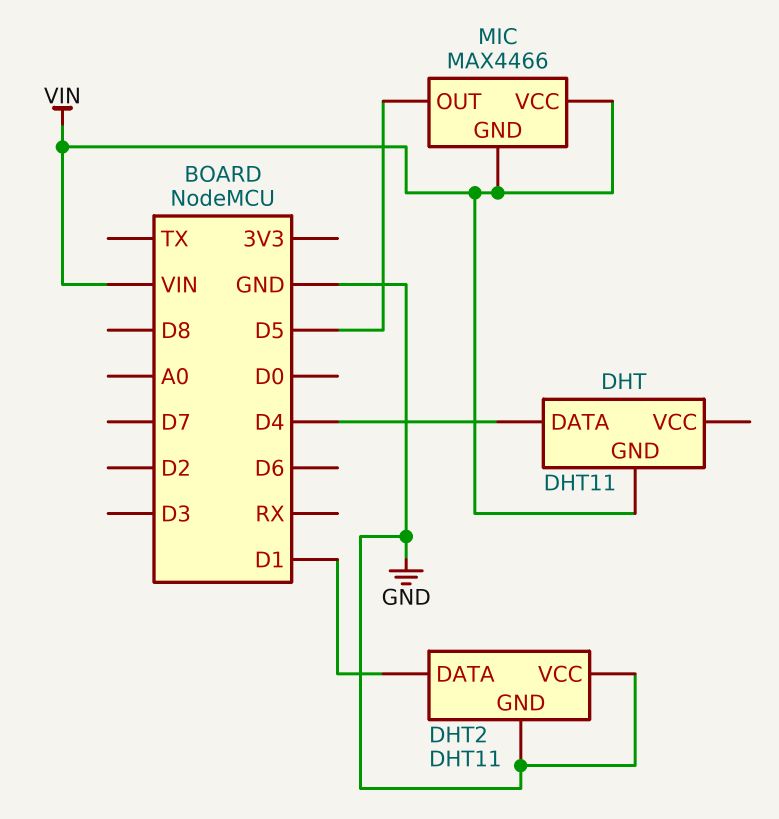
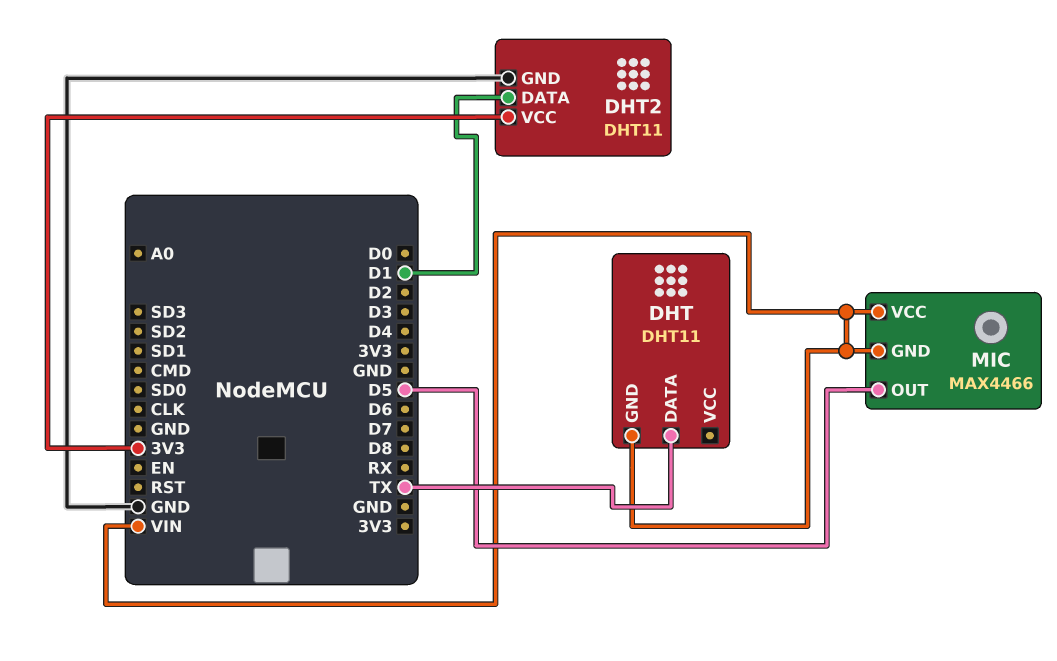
DHT pin DATA: D4 -> TX
DHT2 pin VCC: GND -> 3V3

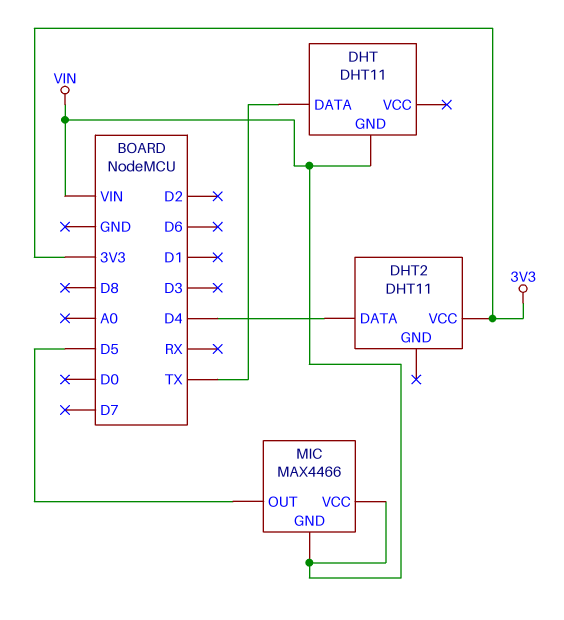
DHT2 pin DATA: D1 -> D4
DHT2 pin GND: GND -> none

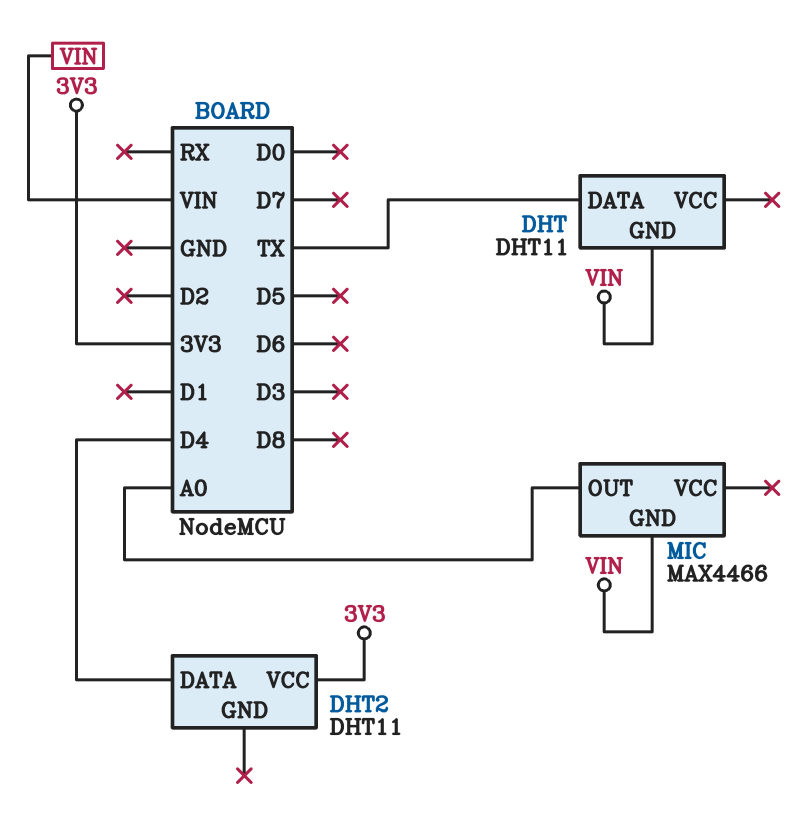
MIC pin OUT: D5 -> A0
MIC pin VCC: VIN -> none

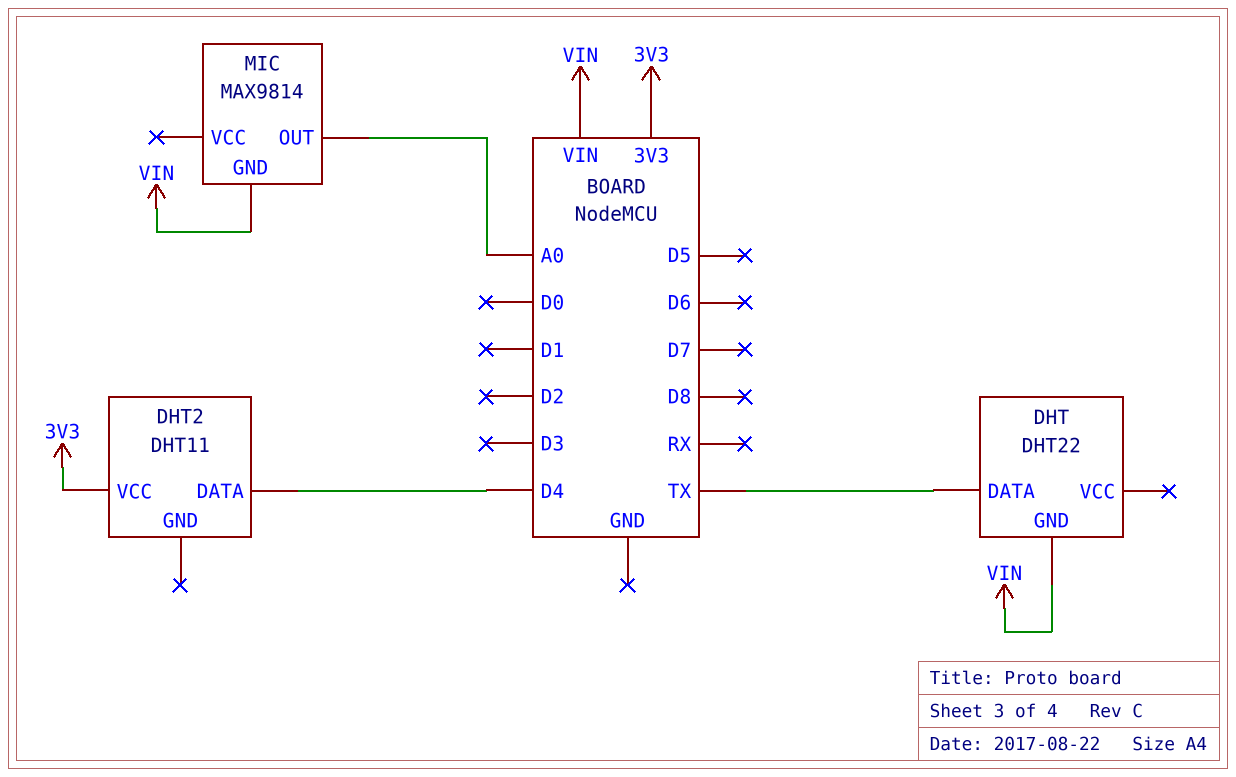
DHT: DHT11 -> DHT22
MIC: MAX4466 -> MAX9814

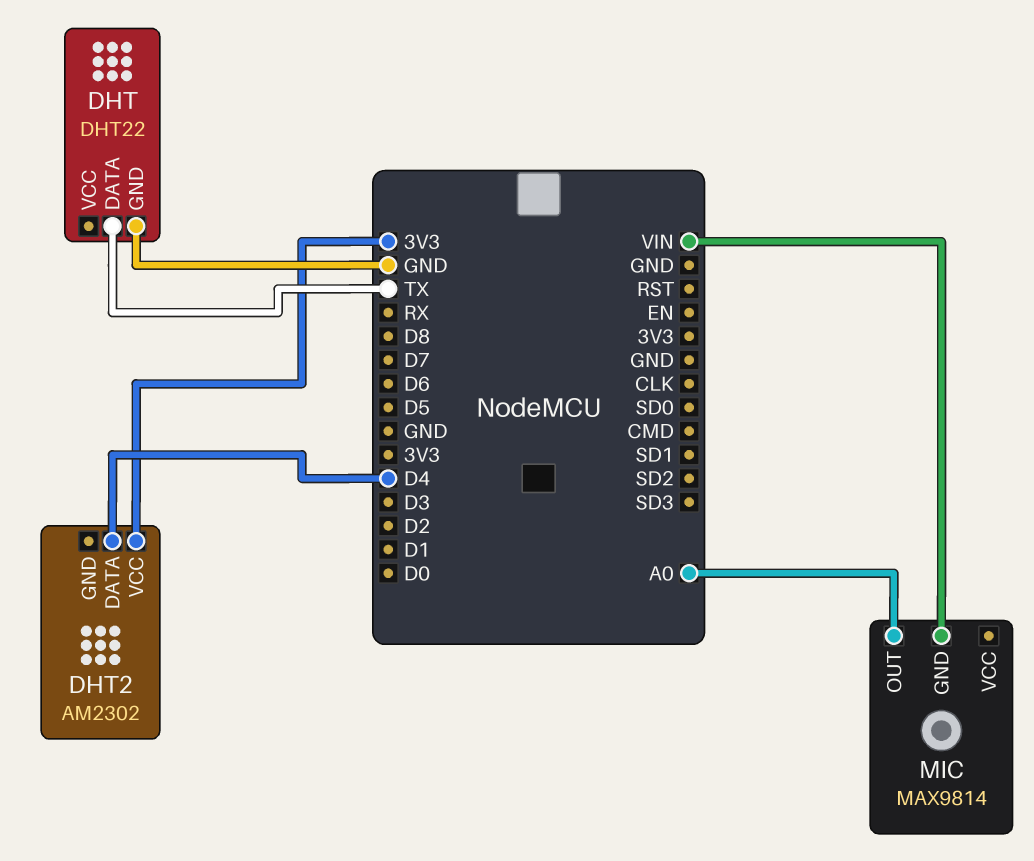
DHT pin GND: VIN -> GND
DHT2: DHT11 -> AM2302

